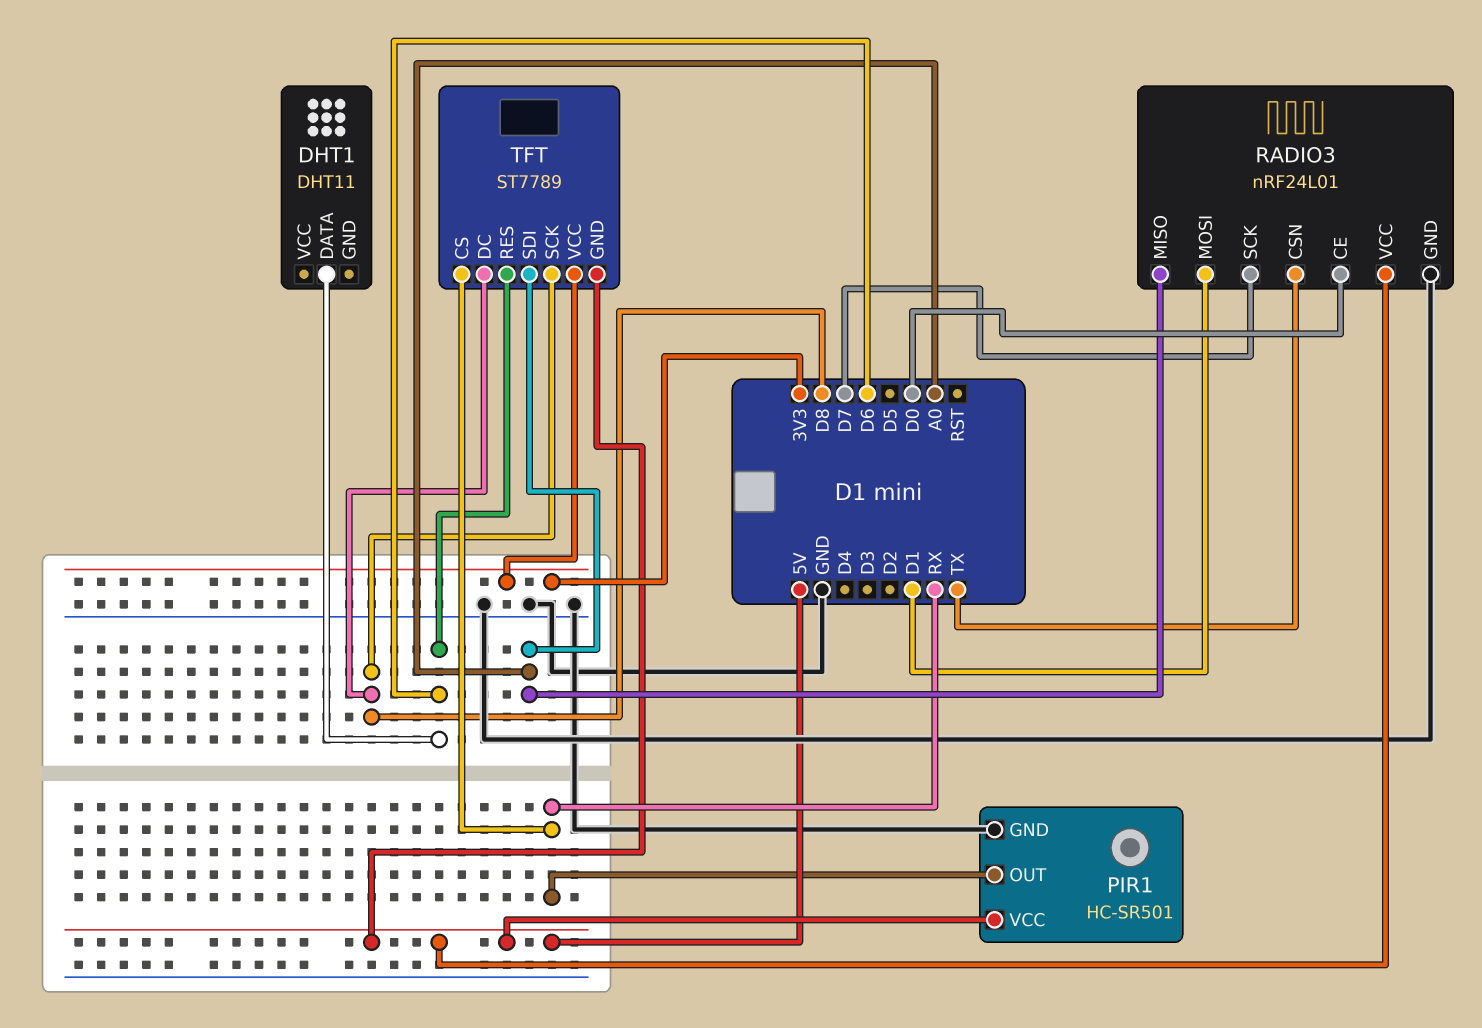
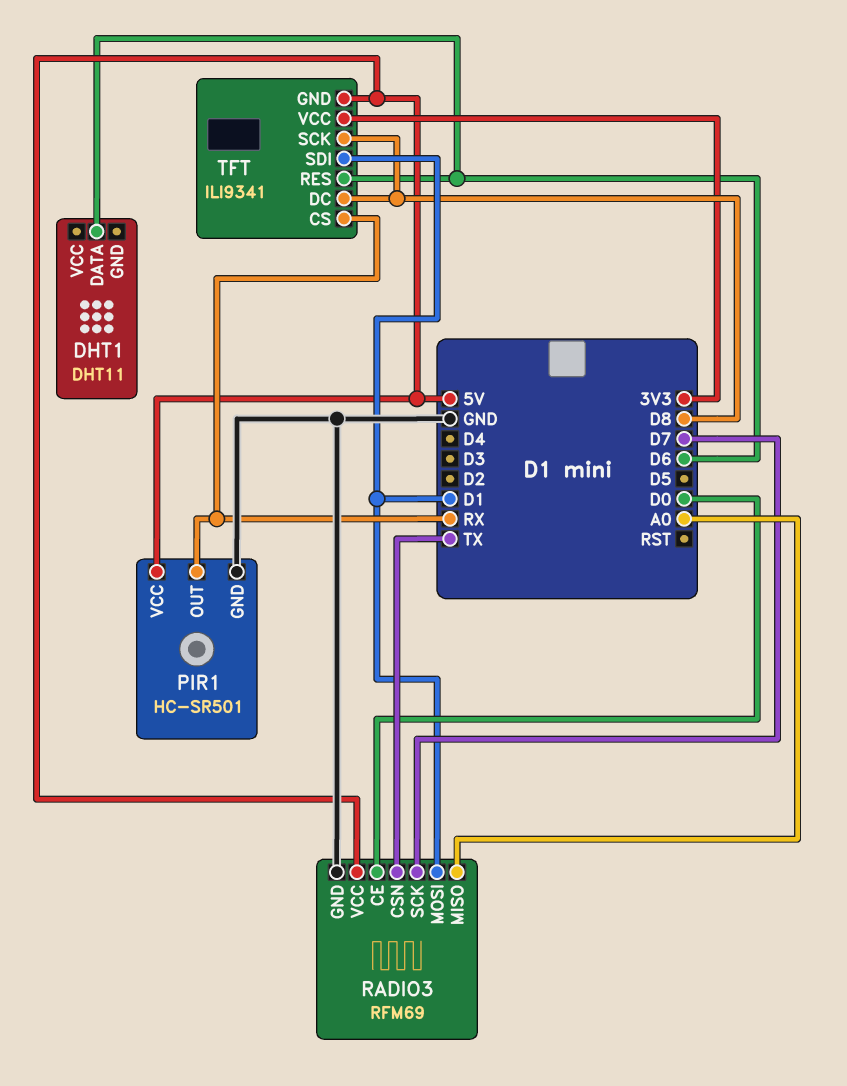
RADIO3: nRF24L01 -> RFM69
TFT: ST7789 -> ILI9341
TFT pin SDI: A0 -> D1

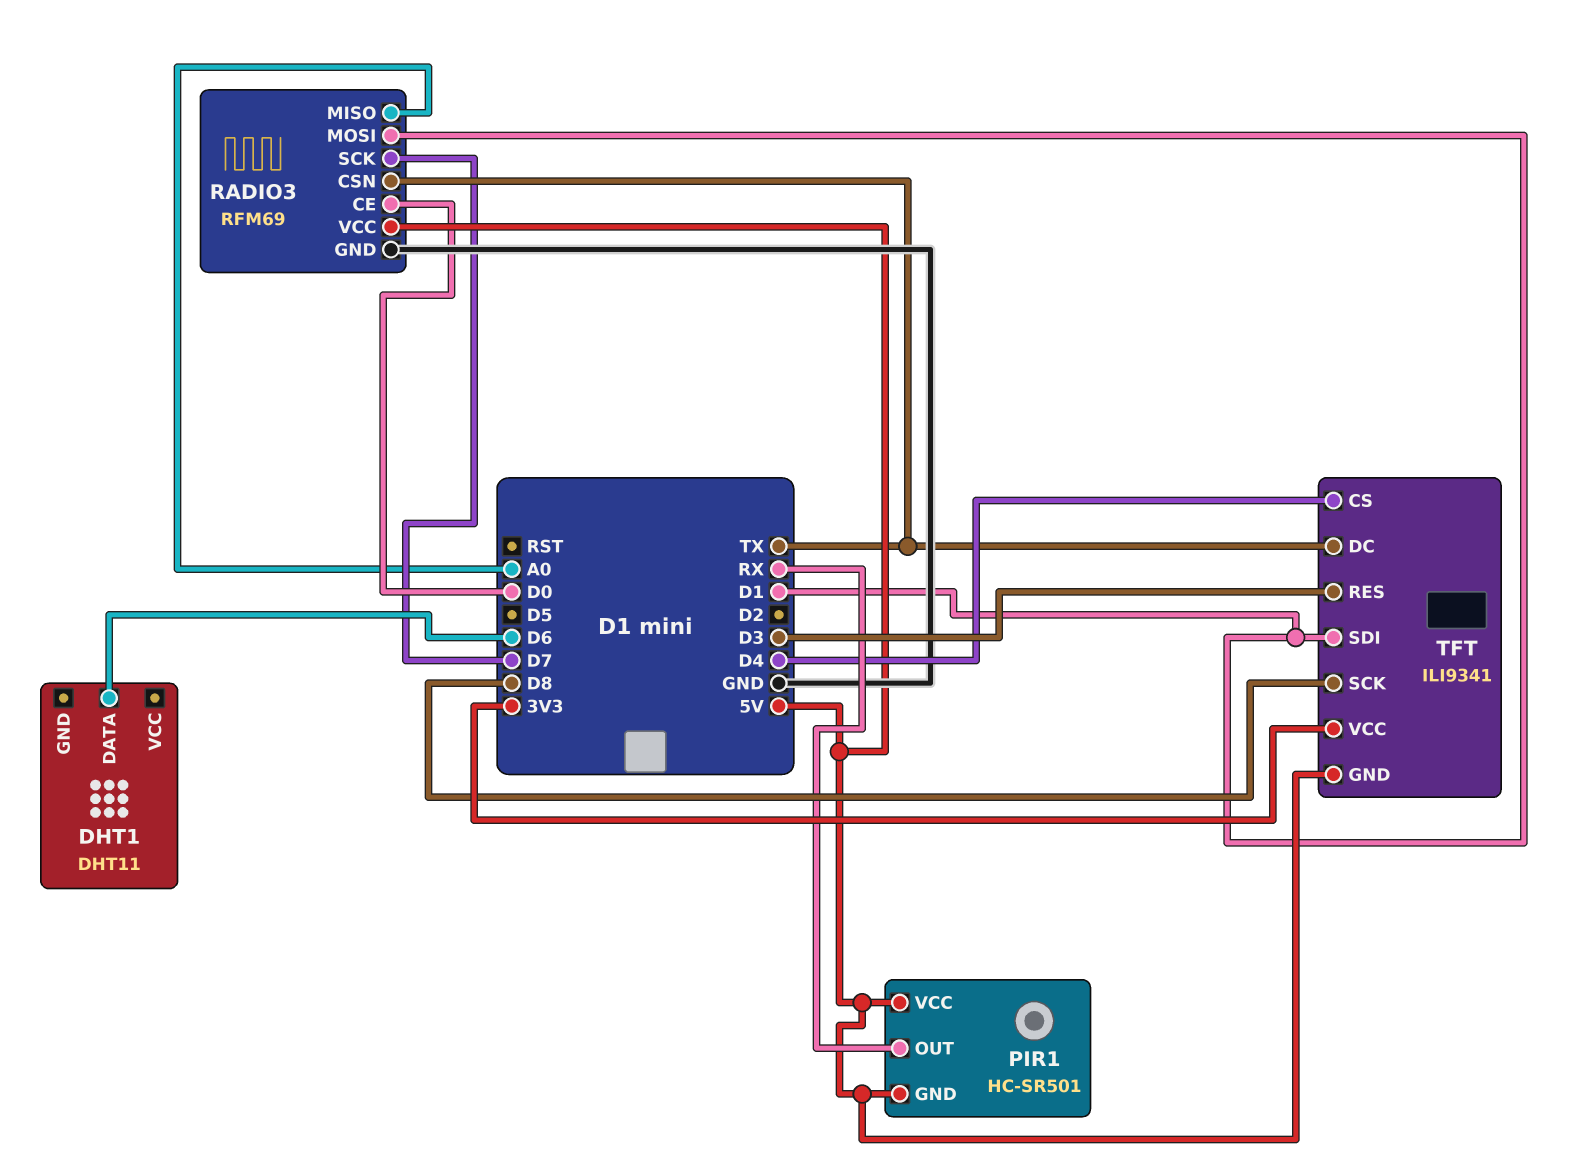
PIR1 pin GND: GND -> 5V
TFT pin CS: RX -> D4
TFT pin DC: D8 -> TX
TFT pin RES: D6 -> D3

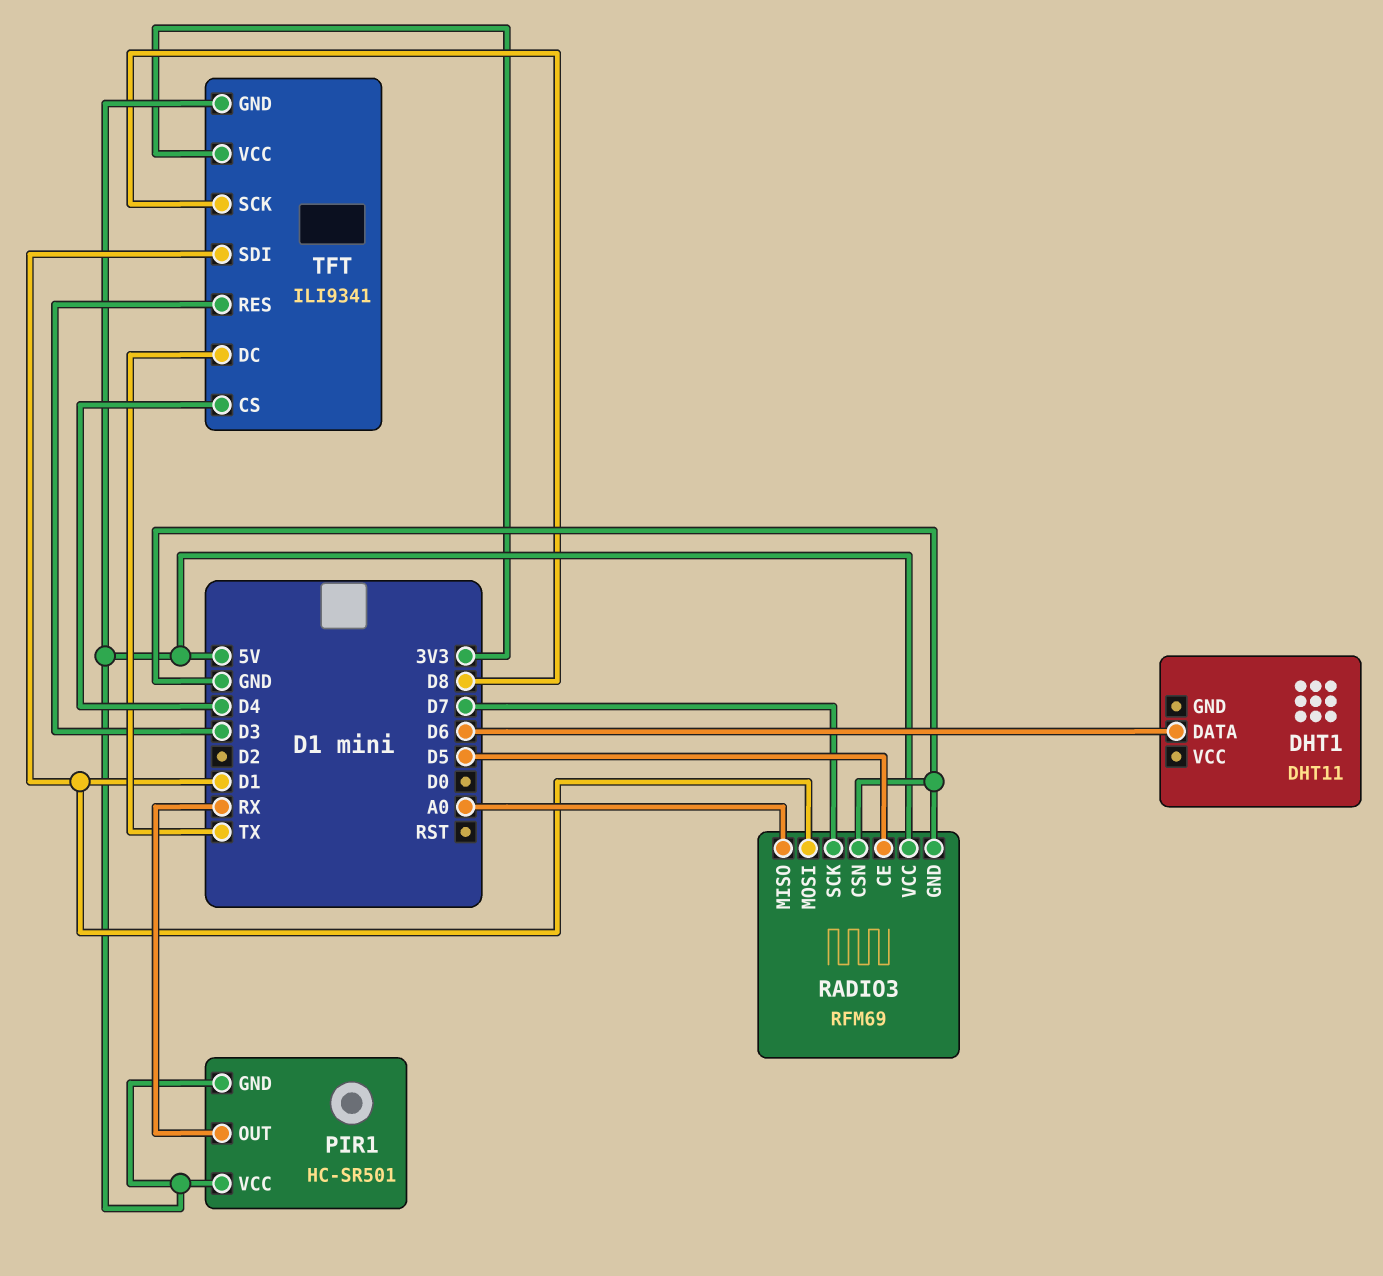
RADIO3 pin CE: D0 -> D5
RADIO3 pin CSN: TX -> GND

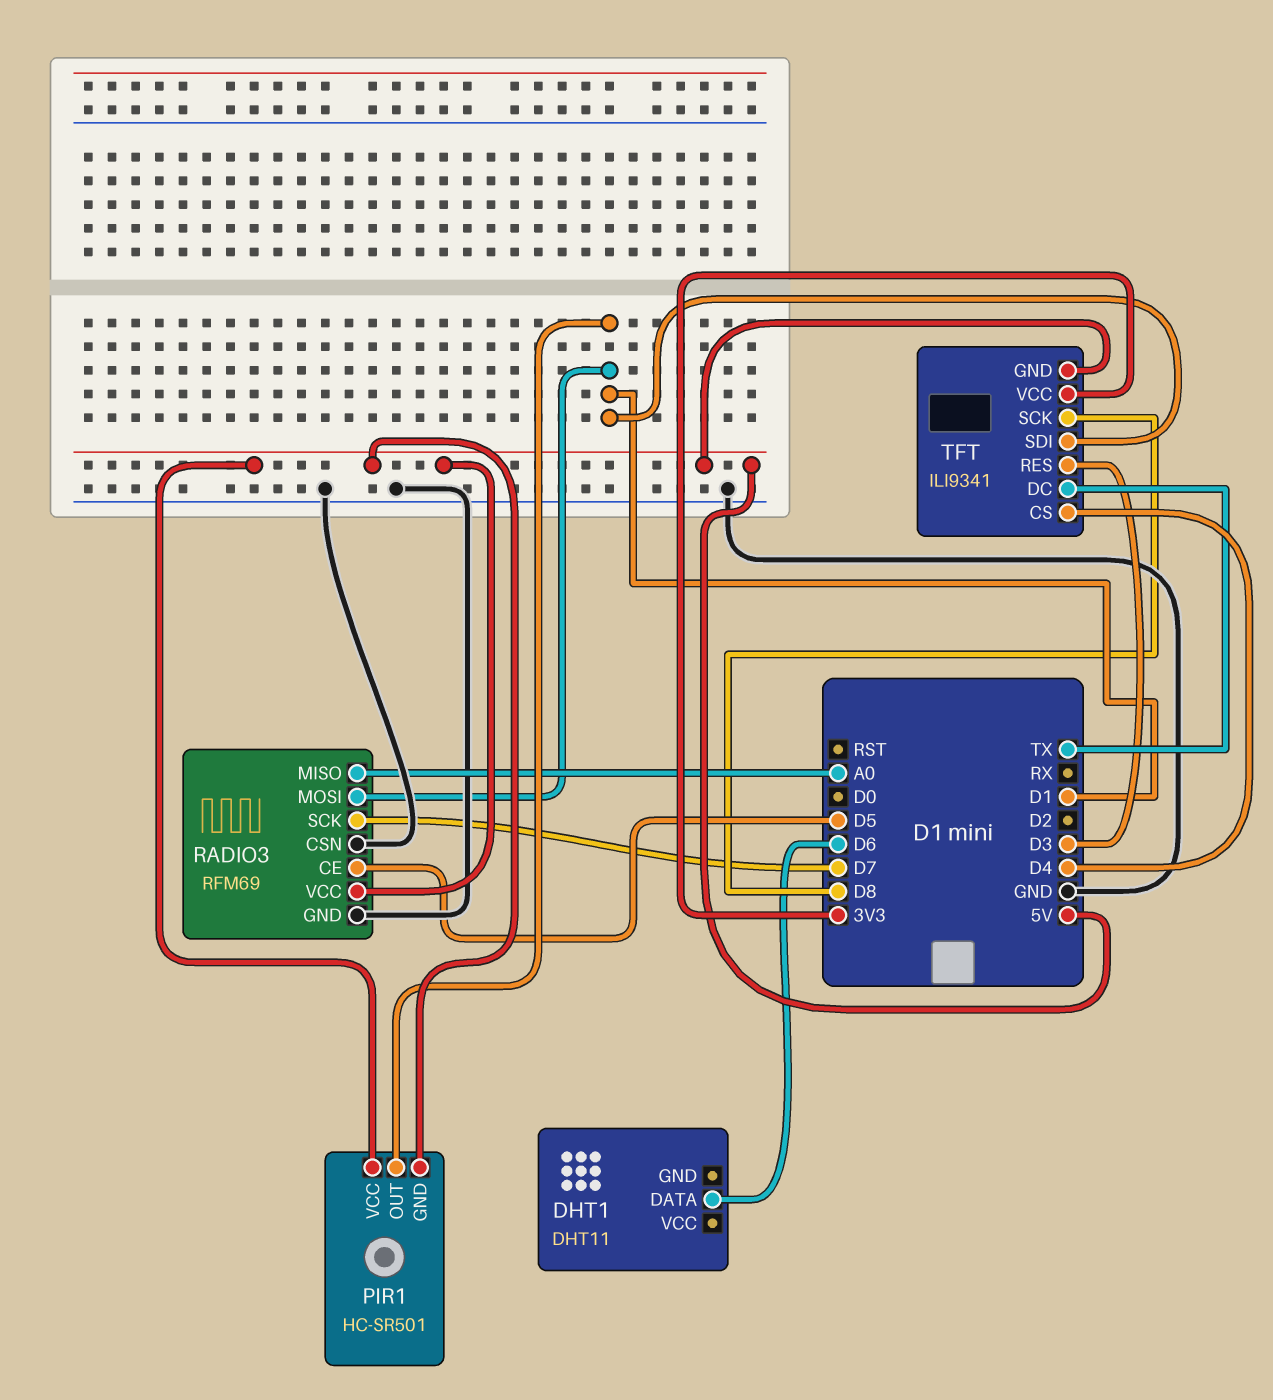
PIR1 pin OUT: RX -> D1

